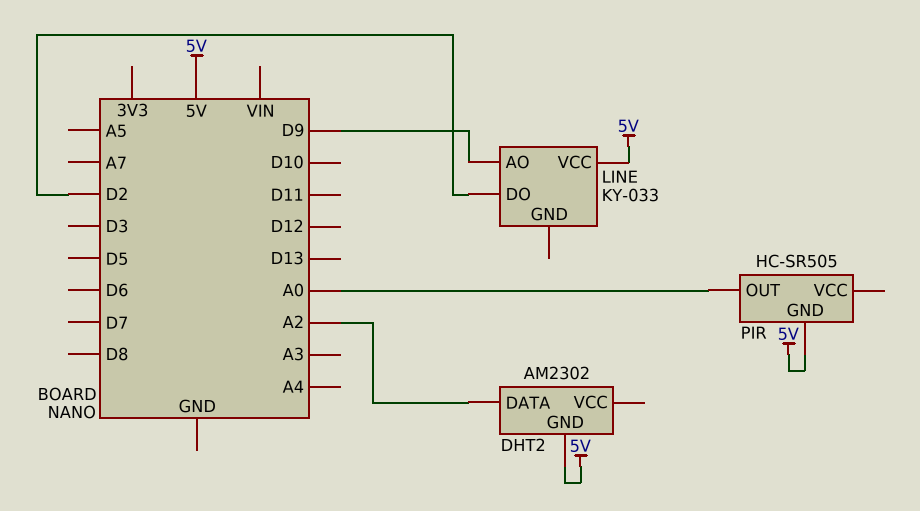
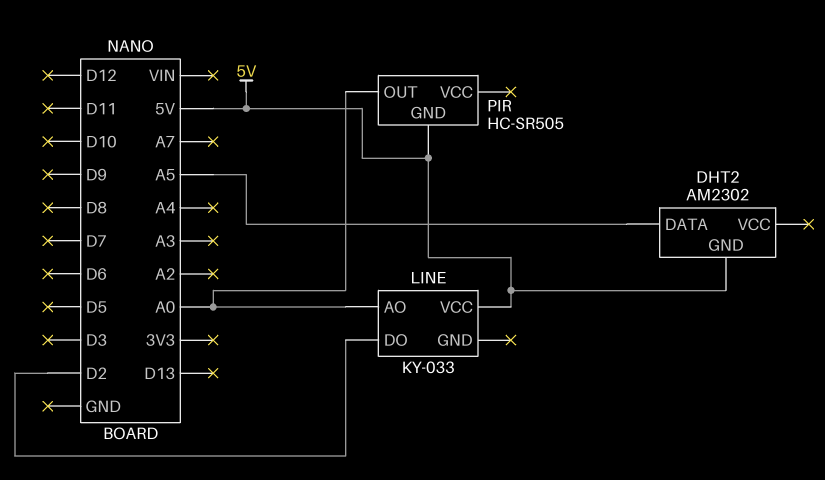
DHT2 pin DATA: A2 -> A5
LINE pin AO: D9 -> A0

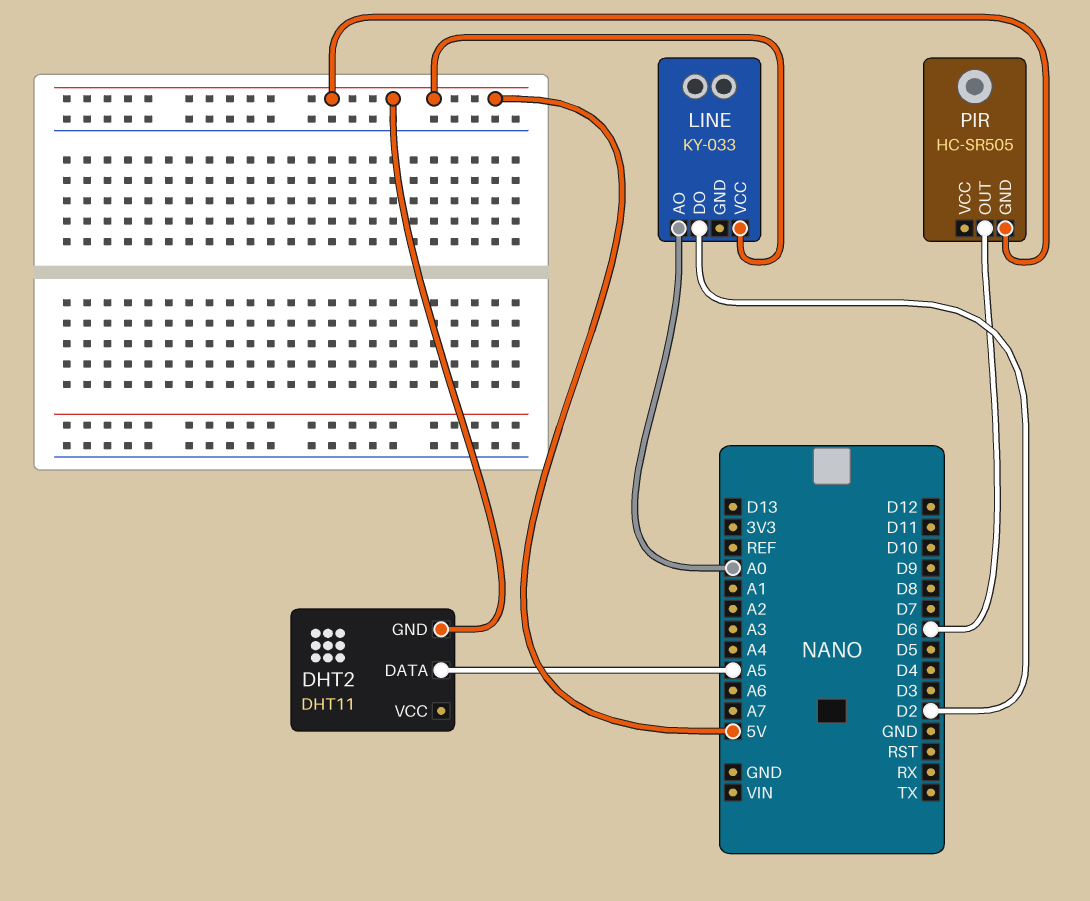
DHT2: AM2302 -> DHT11
PIR pin OUT: A0 -> D6

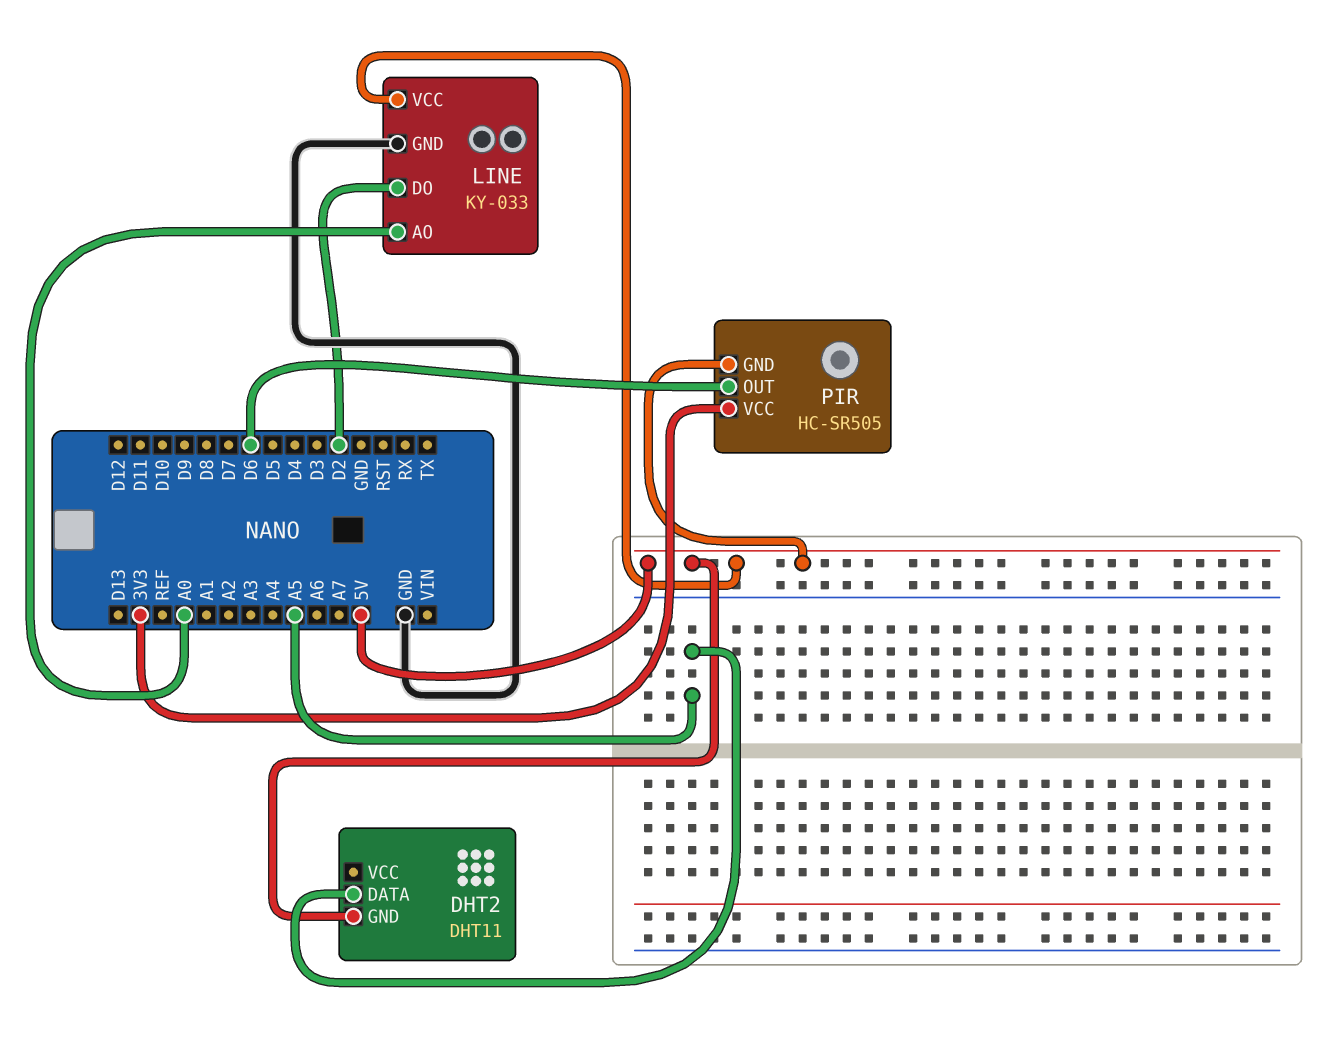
LINE pin GND: none -> GND
PIR pin VCC: none -> 3V3

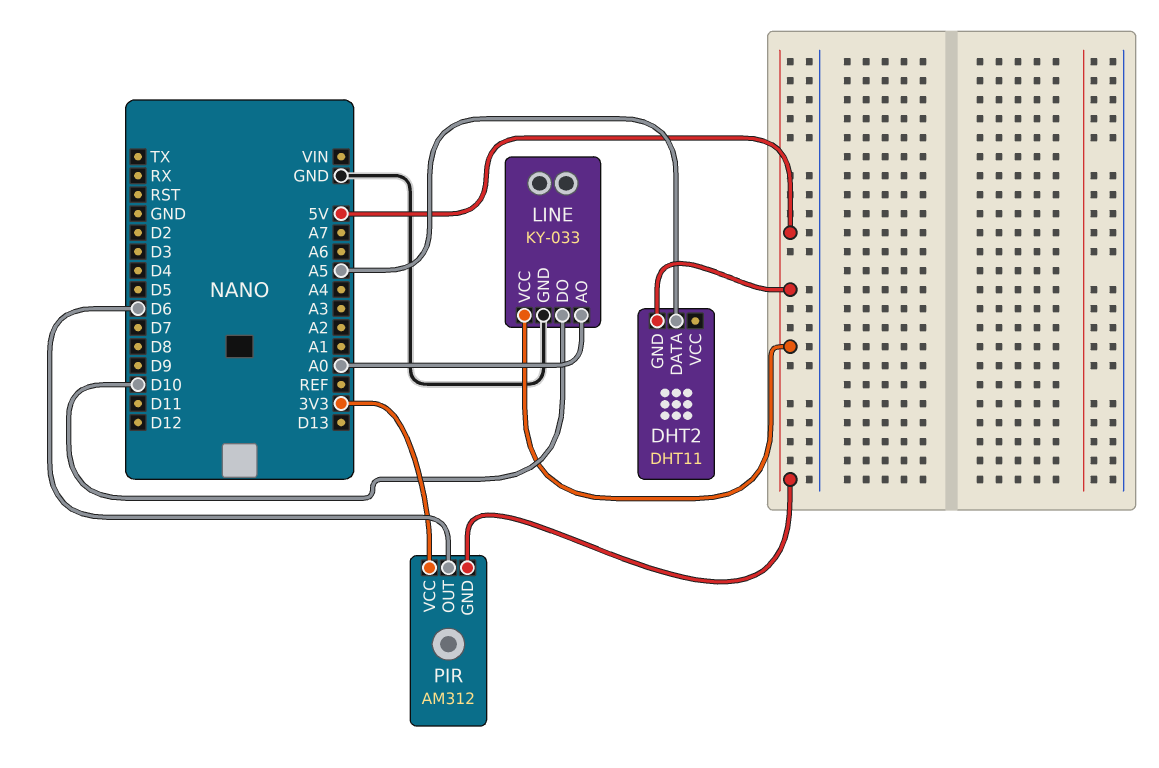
LINE pin DO: D2 -> D10
PIR: HC-SR505 -> AM312

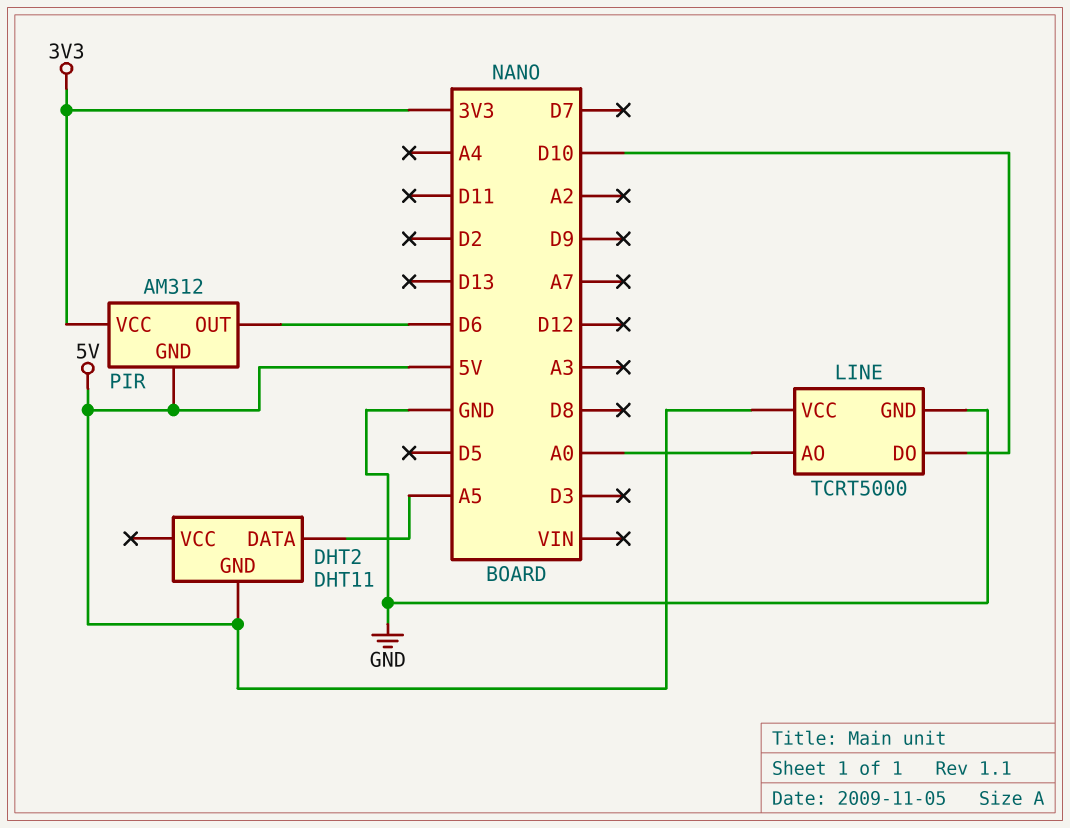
LINE: KY-033 -> TCRT5000

